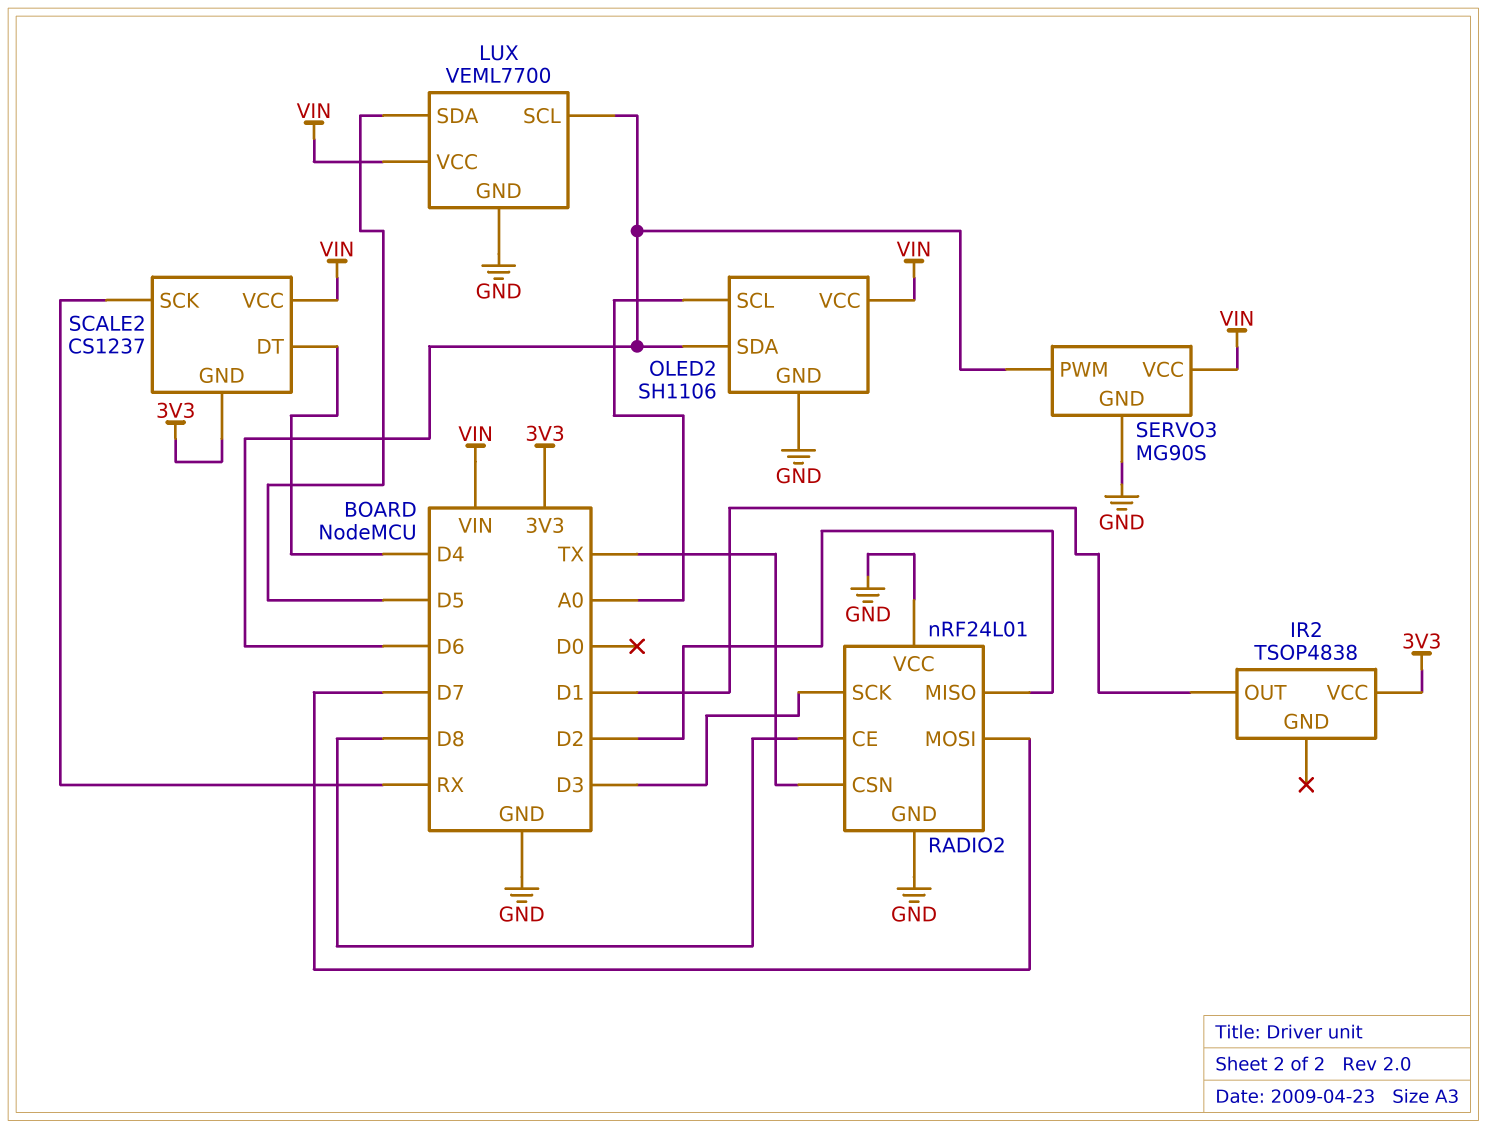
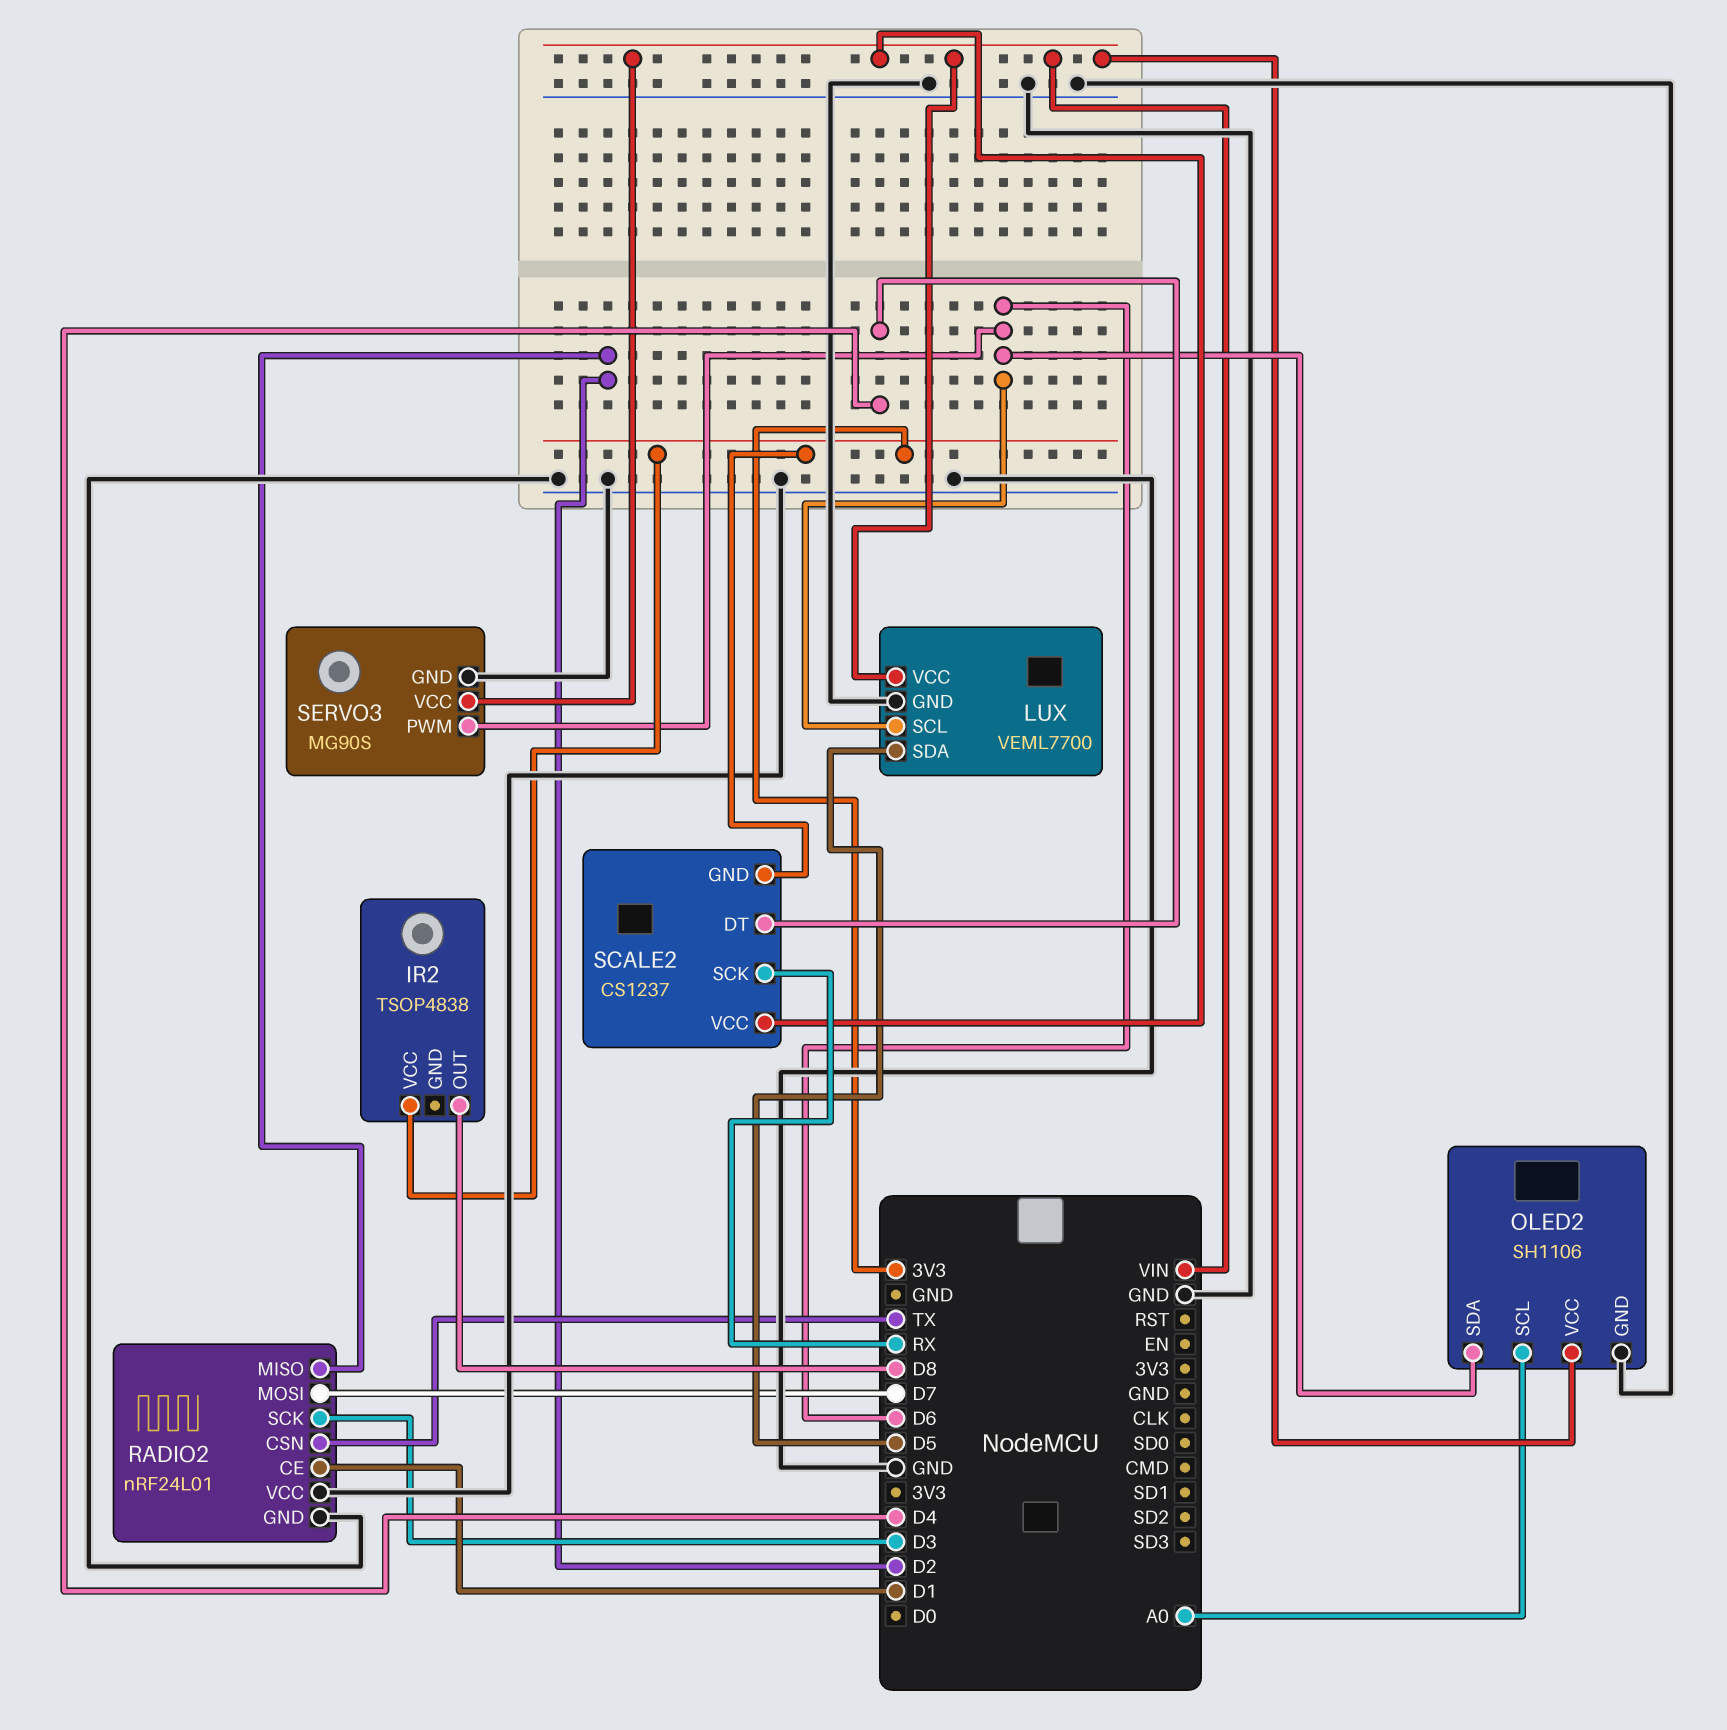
IR2 pin OUT: D1 -> D8
RADIO2 pin CE: D8 -> D1

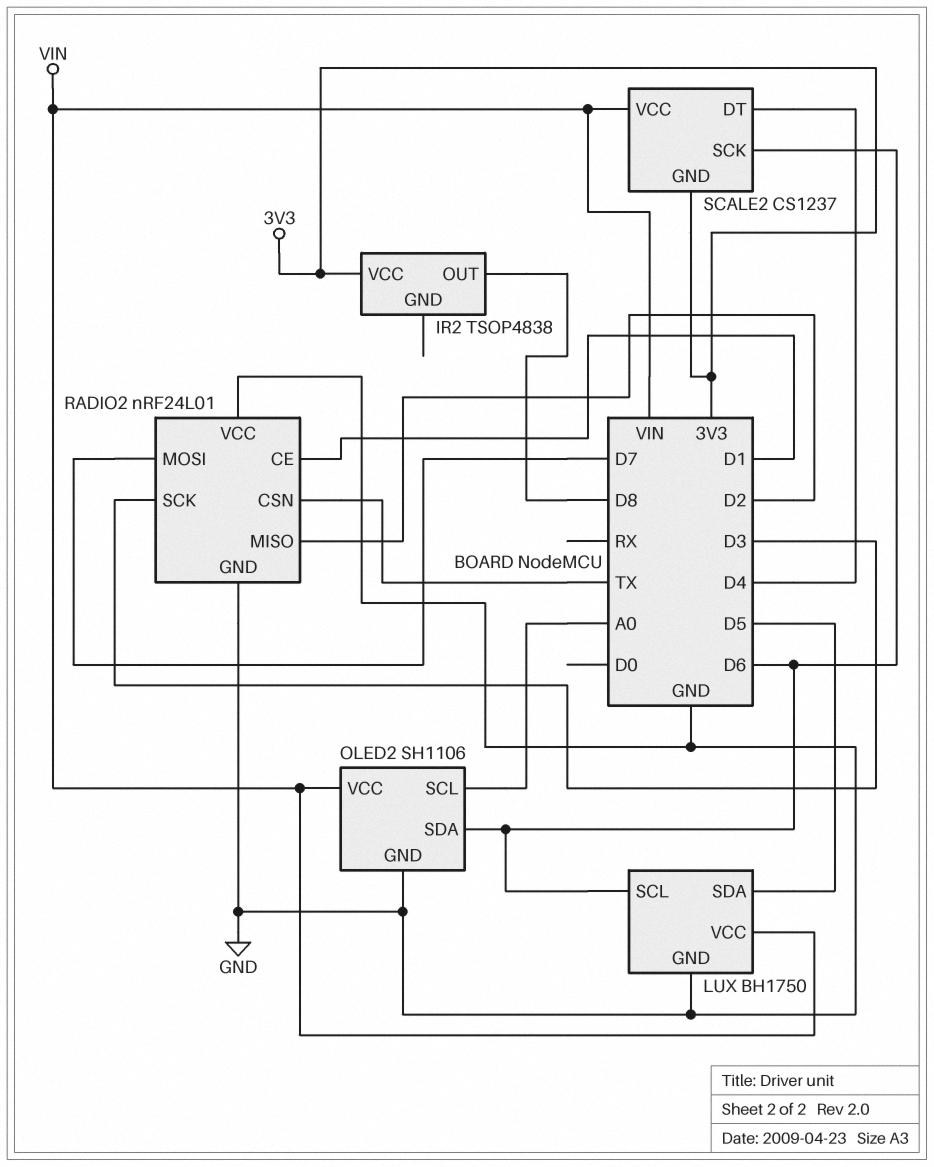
LUX: VEML7700 -> BH1750
SCALE2 pin SCK: RX -> D6
SERVO3: MG90S -> none
SERVO3 pin GND: GND -> none
SERVO3 pin PWM: D6 -> none
SERVO3 pin VCC: VIN -> none

